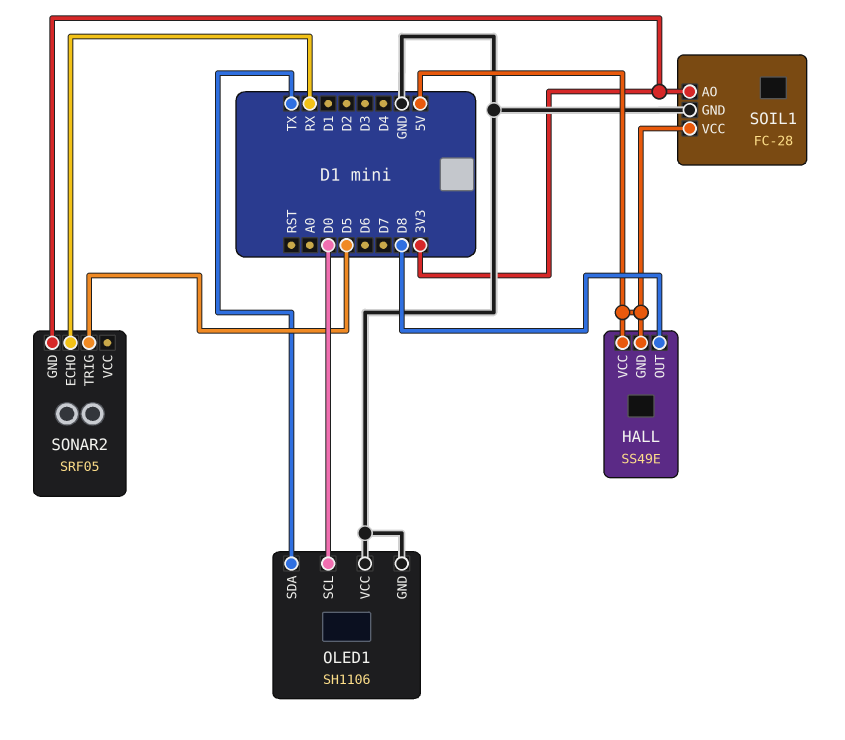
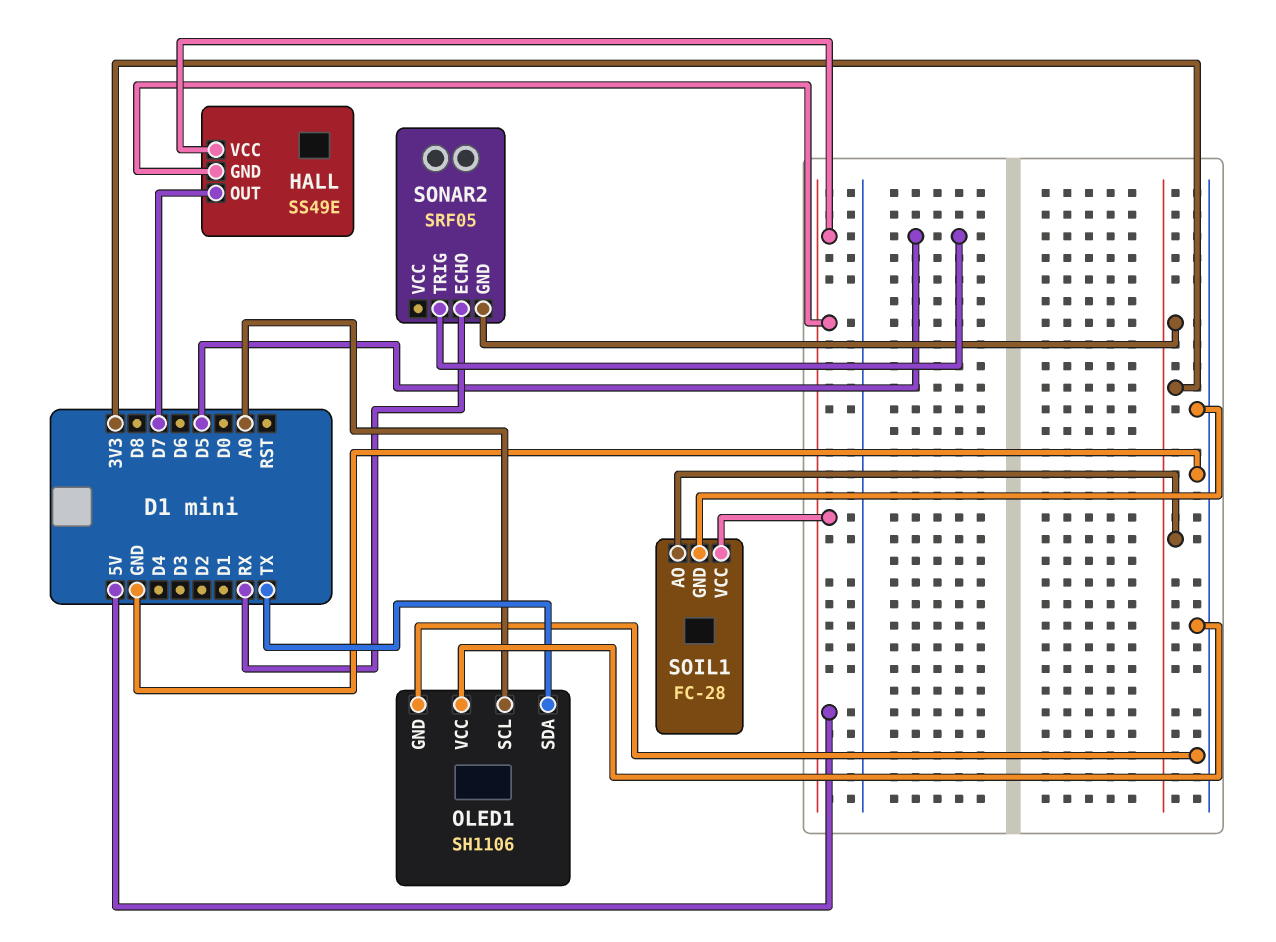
HALL pin OUT: D8 -> D7
OLED1 pin SCL: D0 -> A0

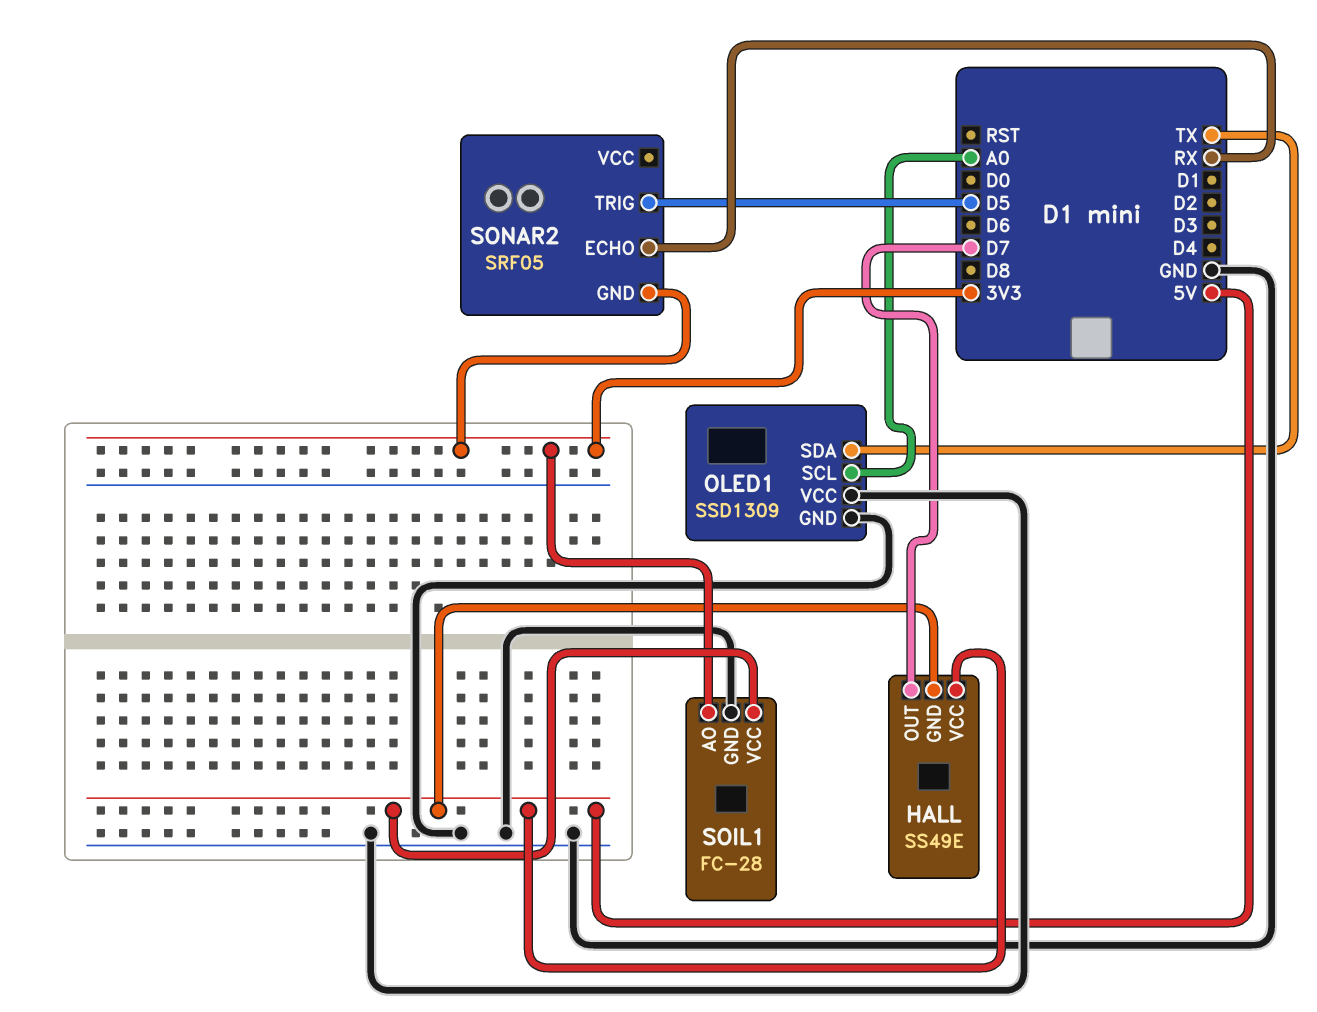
OLED1: SH1106 -> SSD1309

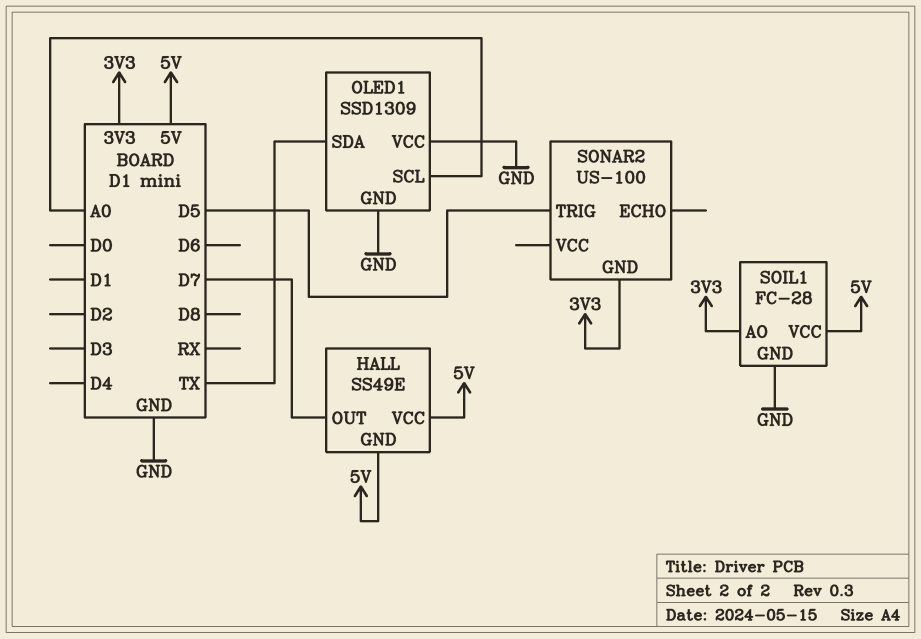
SONAR2: SRF05 -> US-100
SONAR2 pin ECHO: RX -> none

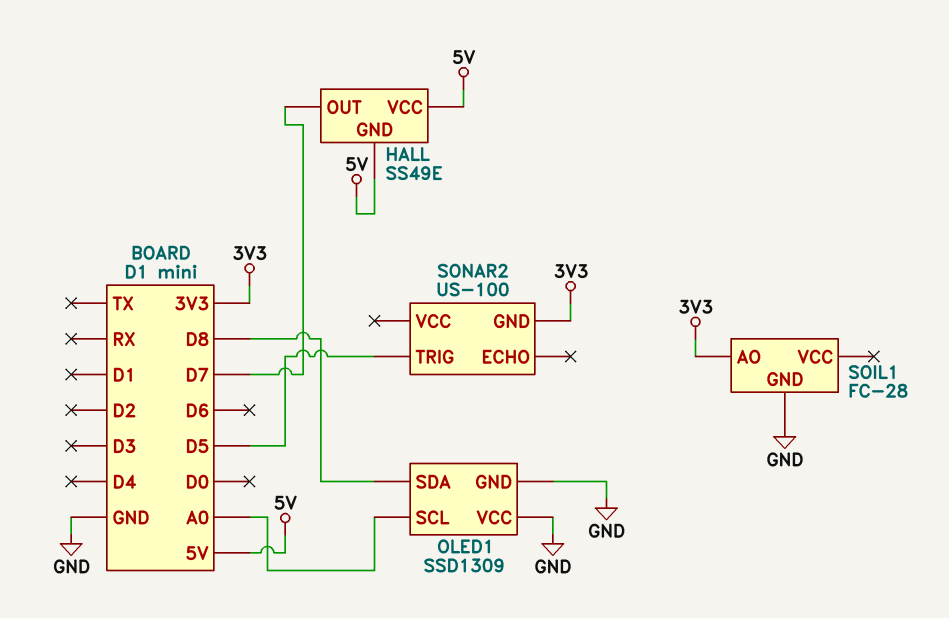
OLED1 pin SDA: TX -> D8
SOIL1 pin VCC: 5V -> none

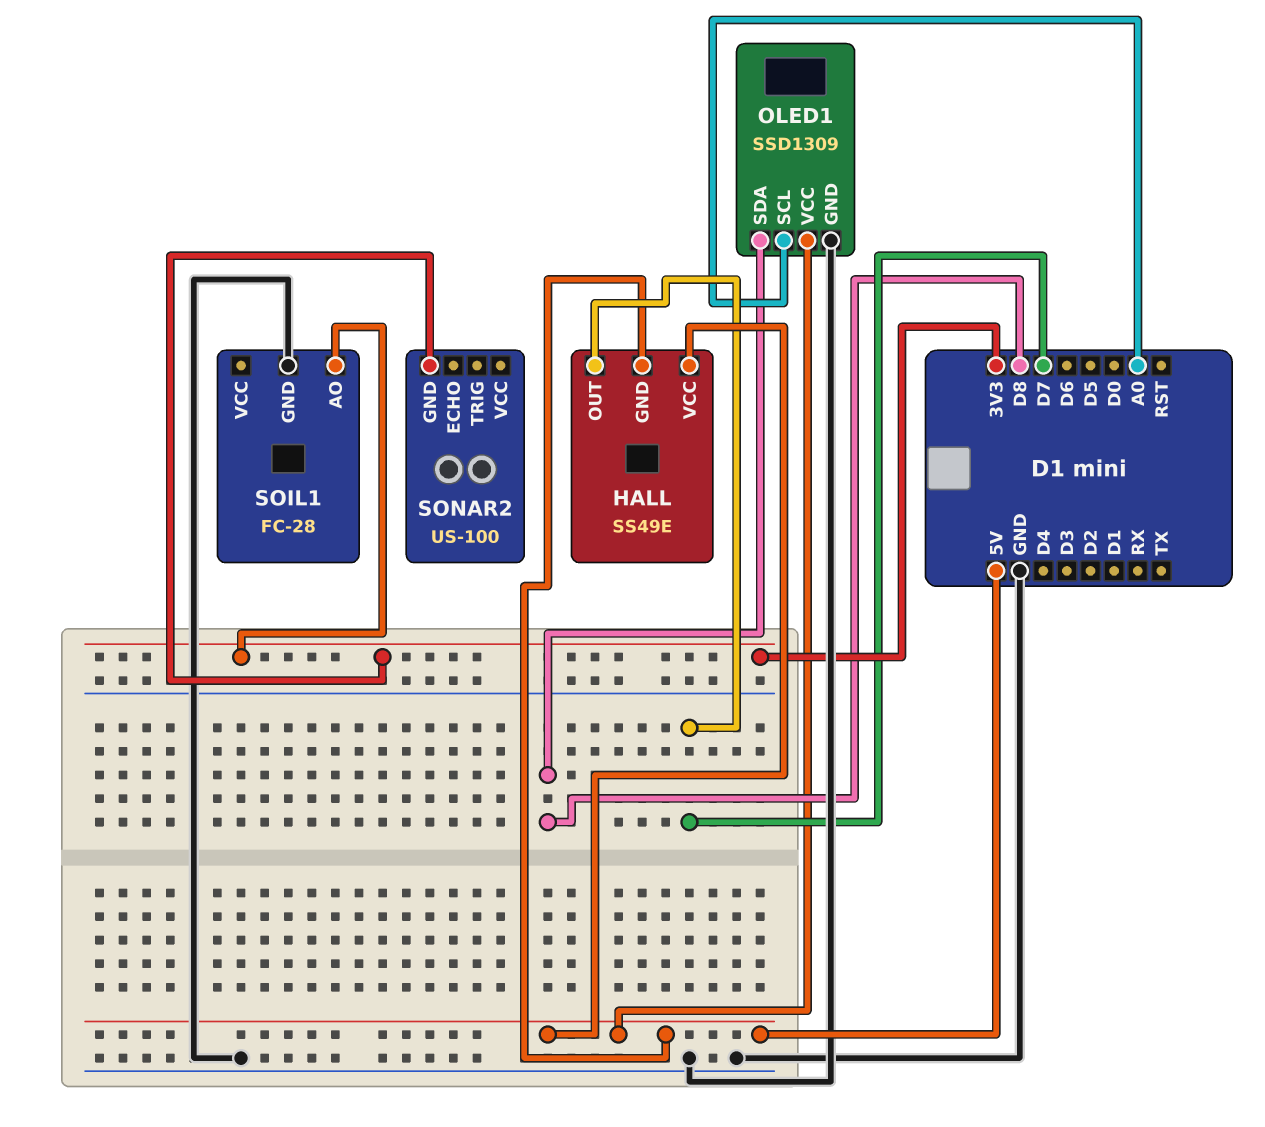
OLED1 pin VCC: GND -> 5V
SONAR2 pin TRIG: D5 -> none

